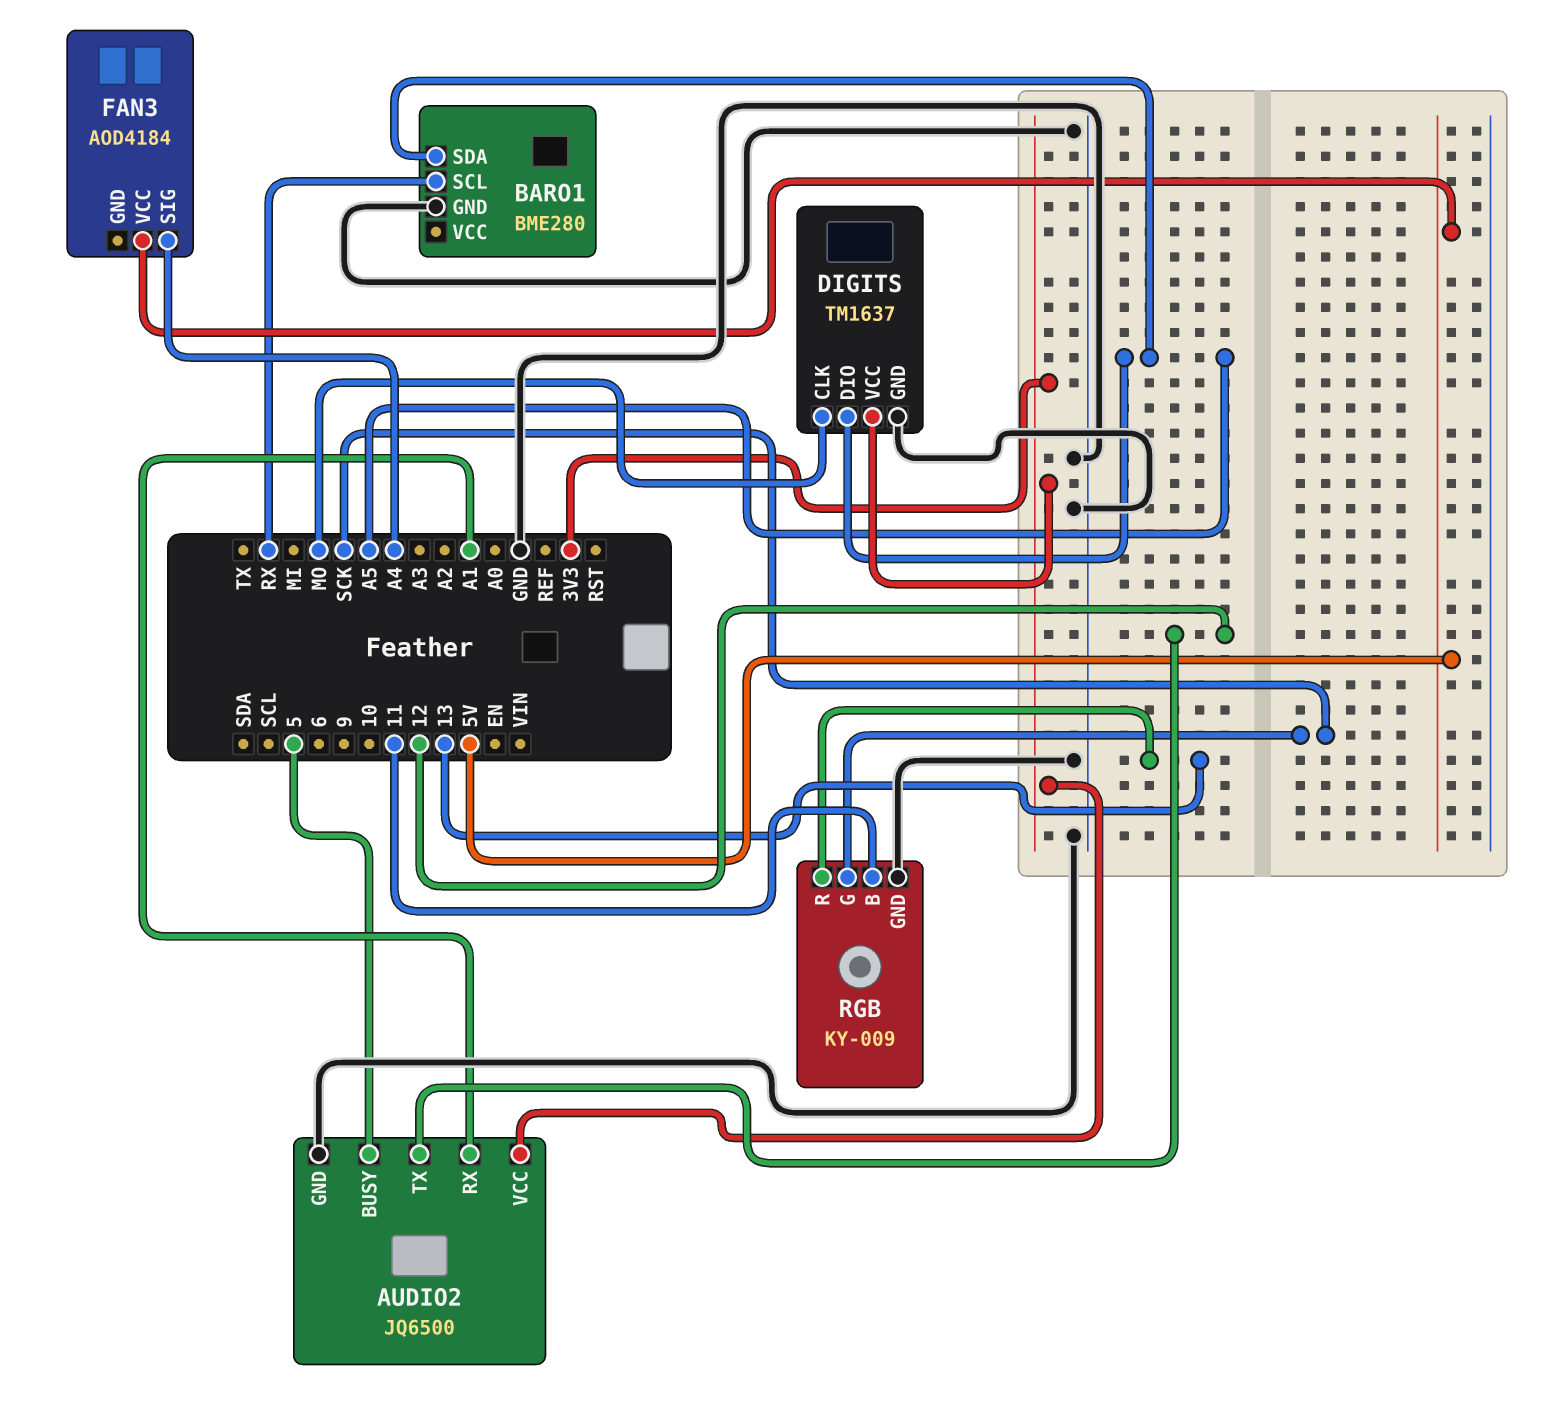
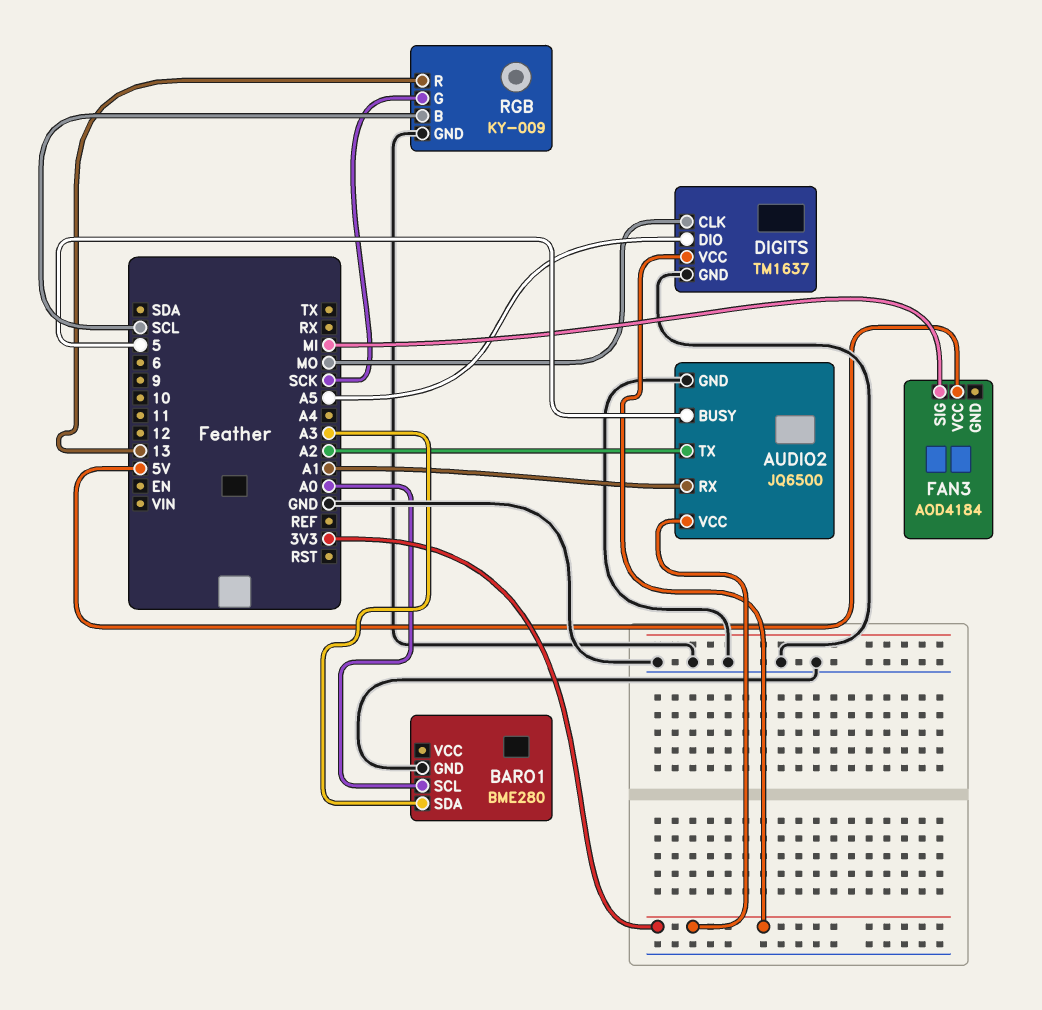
AUDIO2 pin TX: 12 -> A2
BARO1 pin SCL: RX -> A0
BARO1 pin SDA: A5 -> A3
FAN3 pin SIG: A4 -> MI
RGB pin B: 11 -> SCL

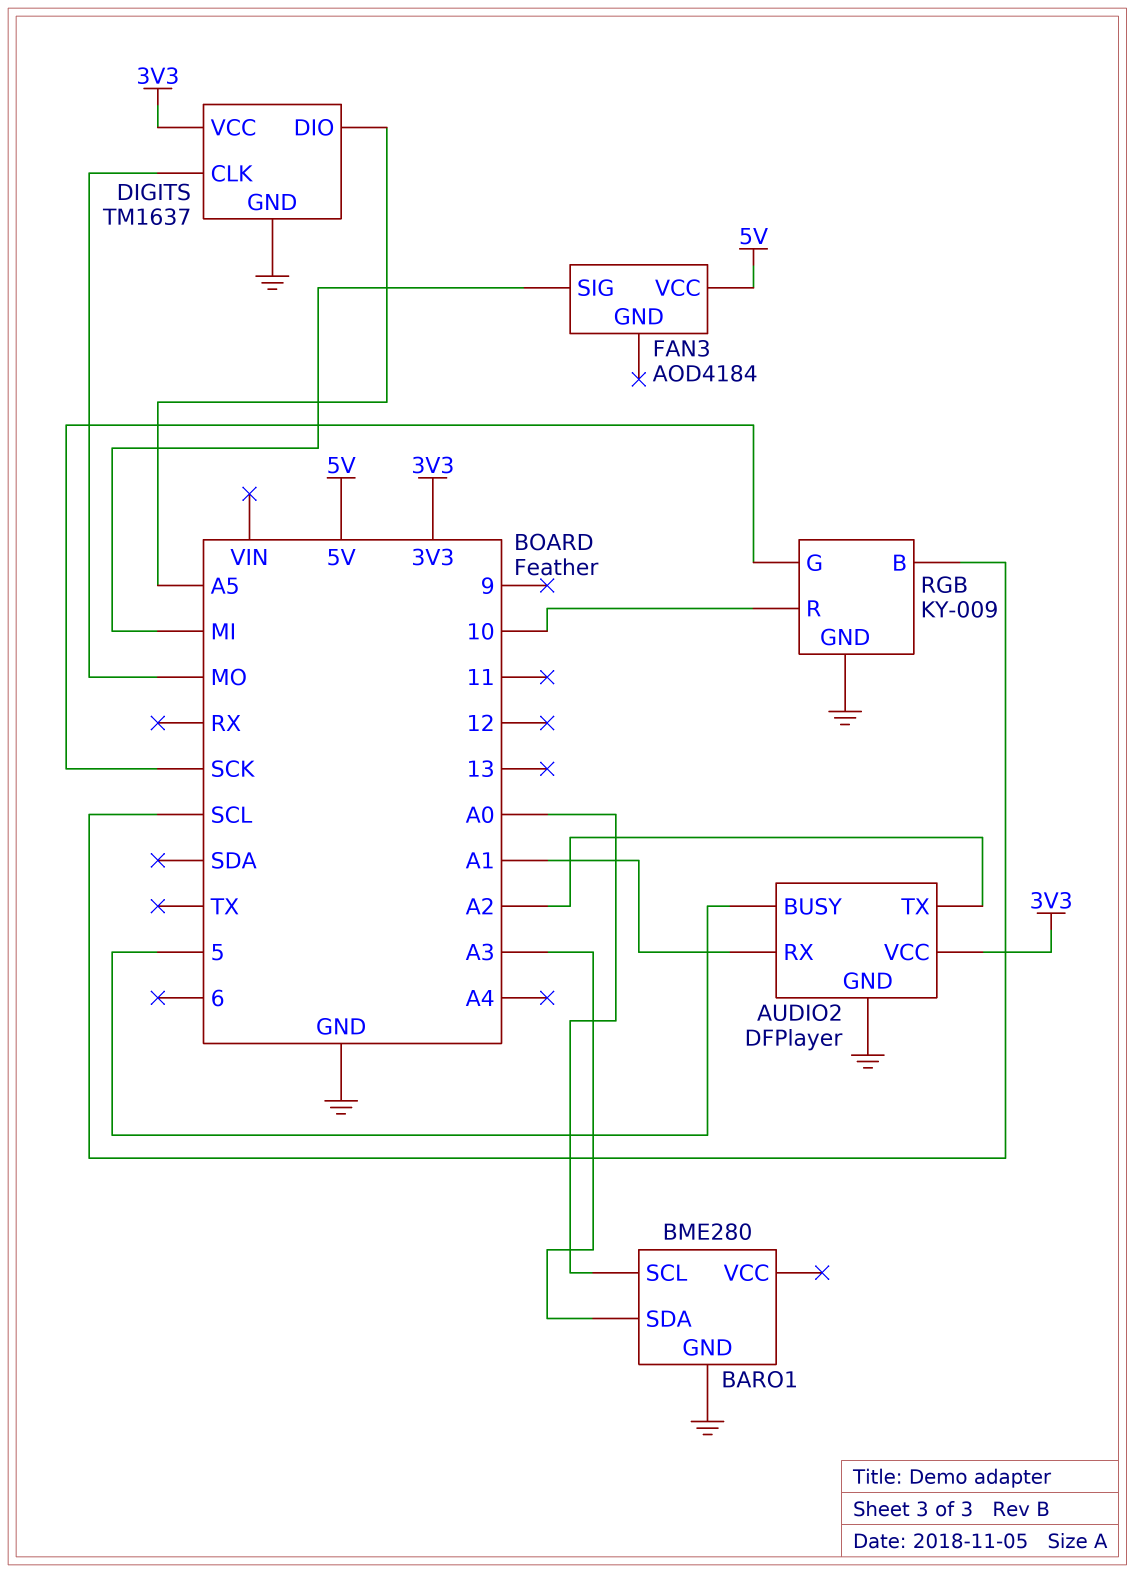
AUDIO2: JQ6500 -> DFPlayer
RGB pin R: 13 -> 10

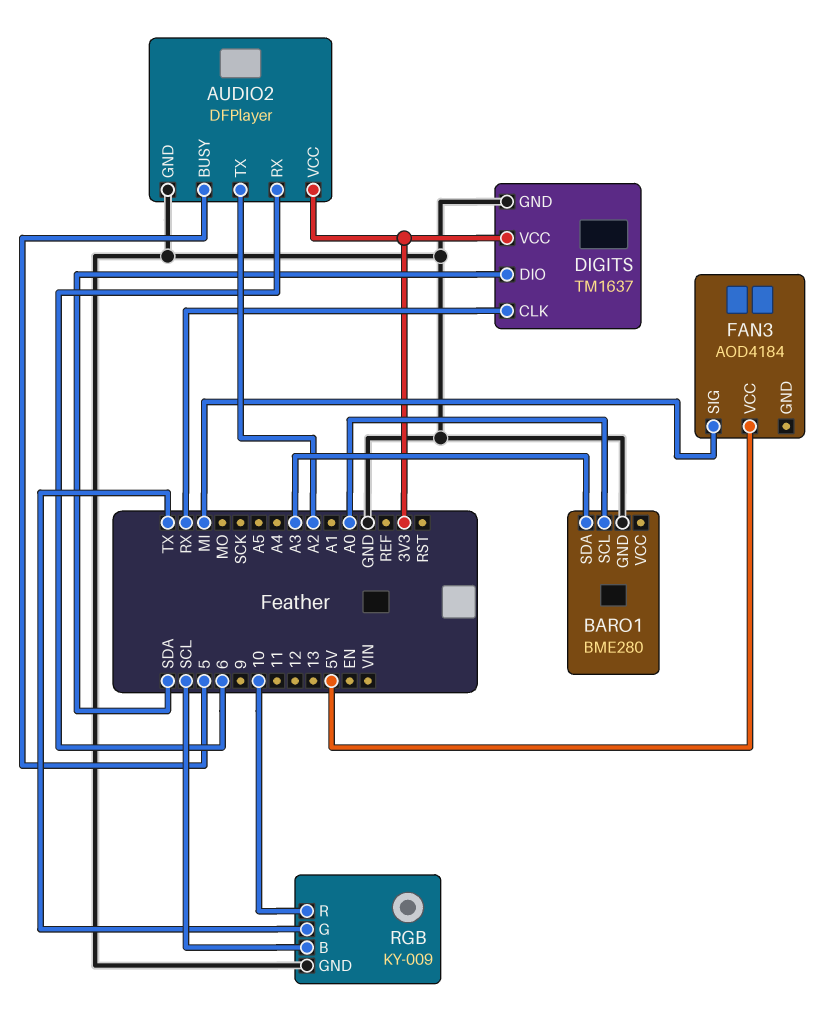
AUDIO2 pin RX: A1 -> 6
DIGITS pin CLK: MO -> RX
DIGITS pin DIO: A5 -> SDA
RGB pin G: SCK -> TX

